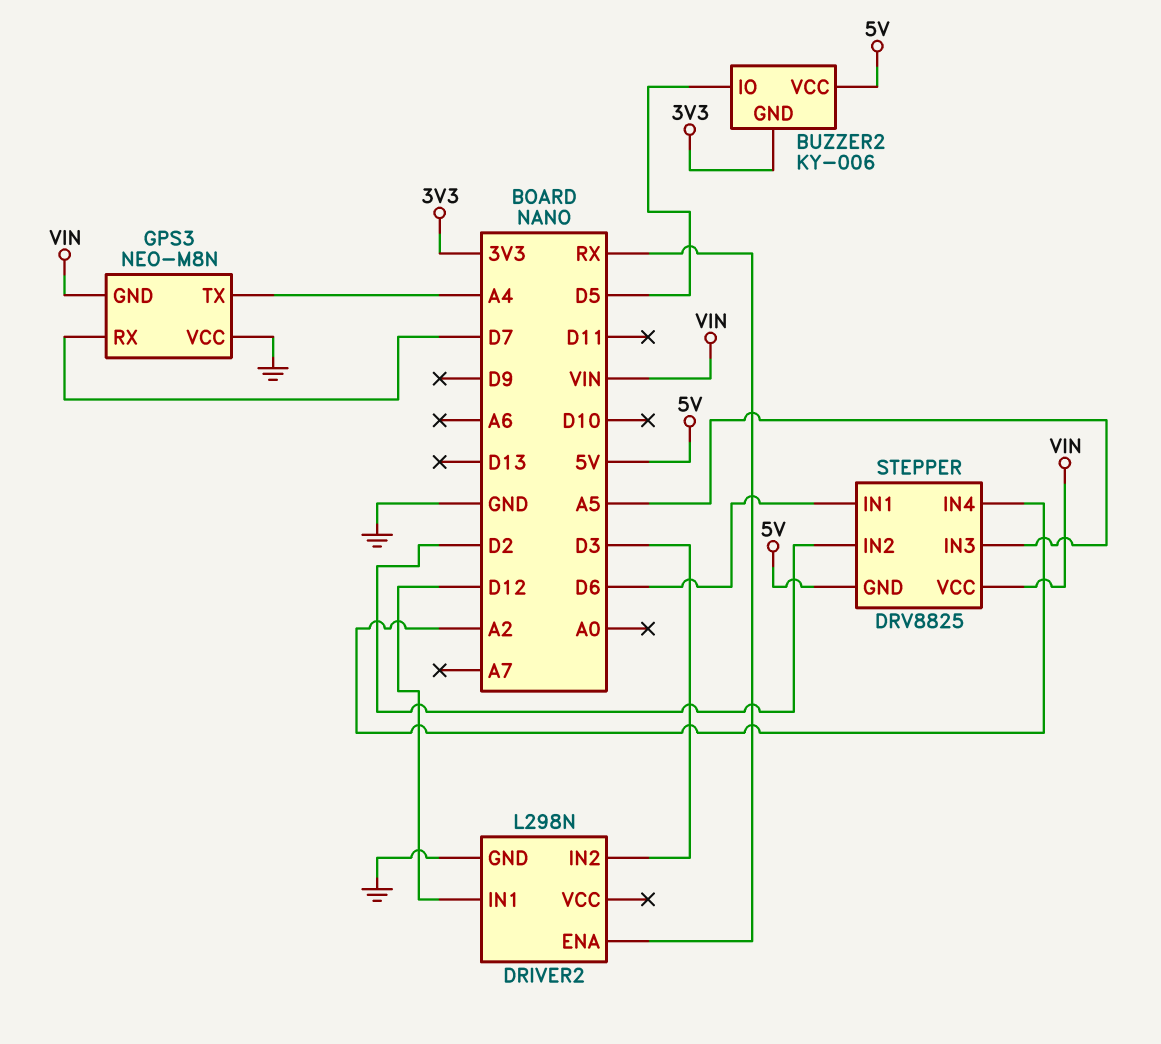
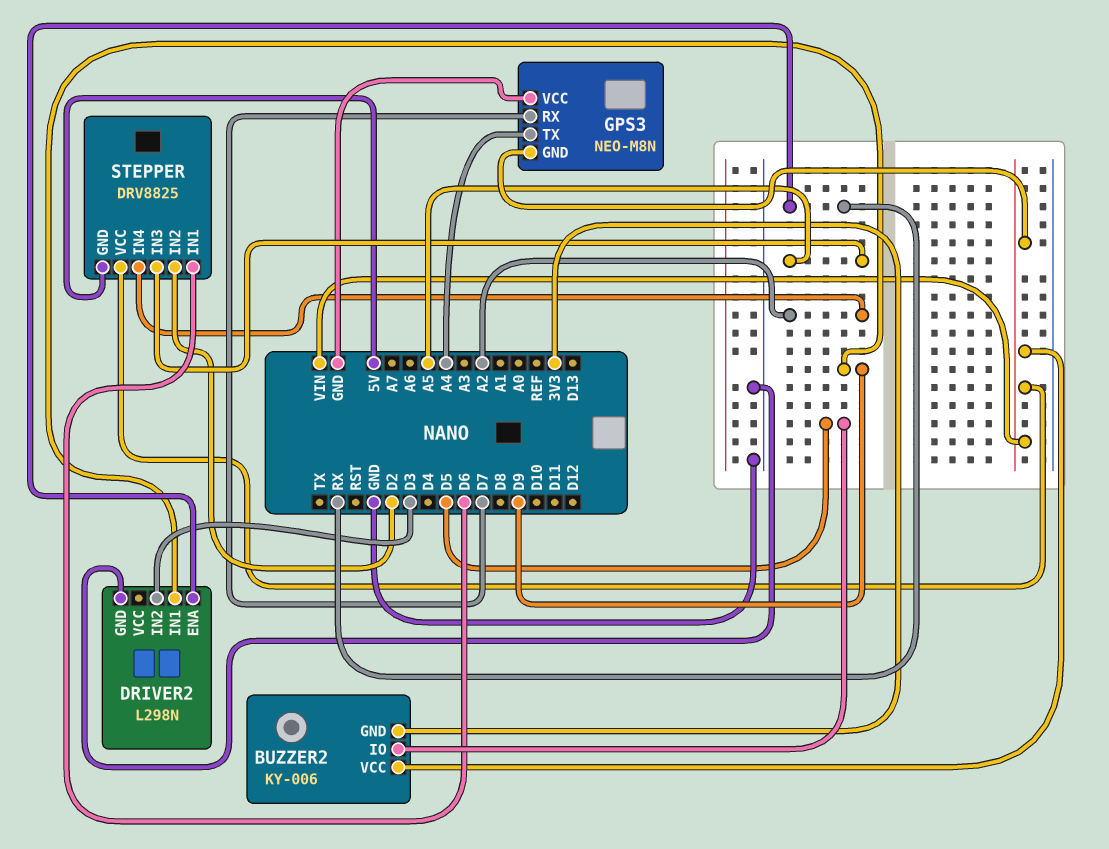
BUZZER2 pin VCC: 5V -> VIN
DRIVER2 pin IN1: D12 -> D9

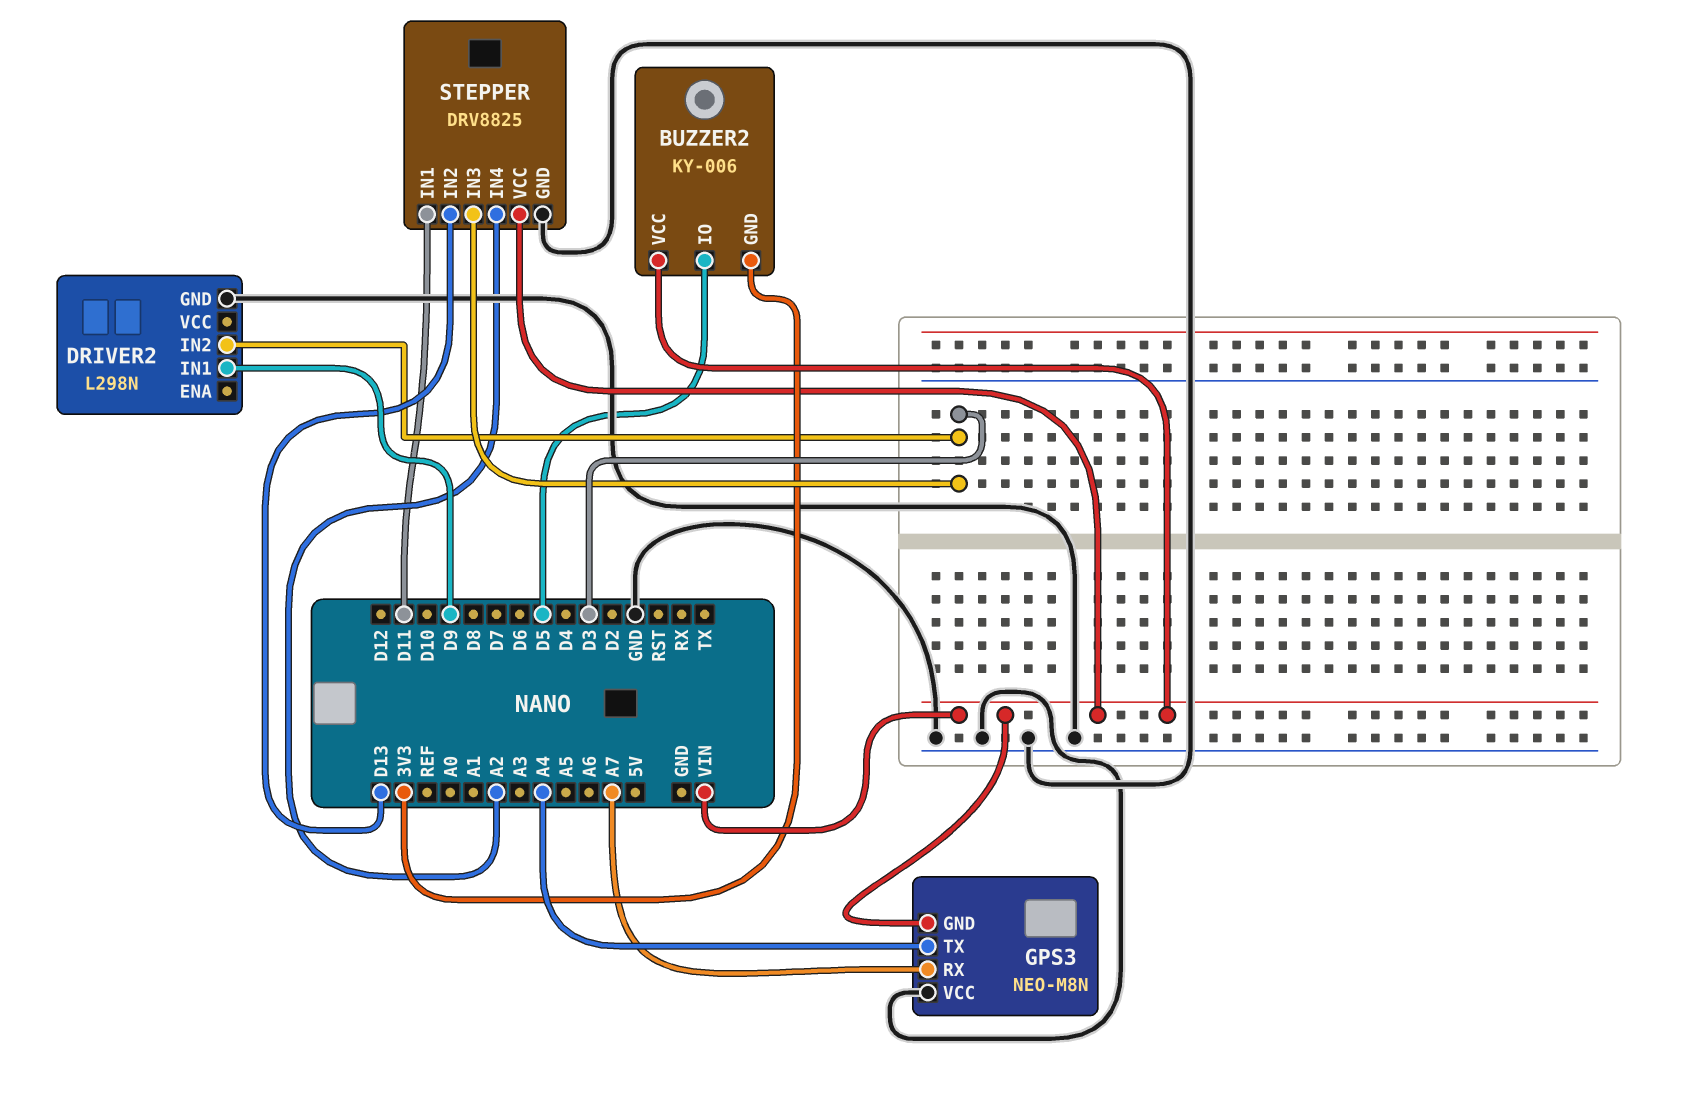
DRIVER2 pin ENA: RX -> none
GPS3 pin RX: D7 -> A7
STEPPER pin GND: 5V -> GND
STEPPER pin IN1: D6 -> D11
STEPPER pin IN2: D2 -> D13
STEPPER pin IN3: A5 -> D3

